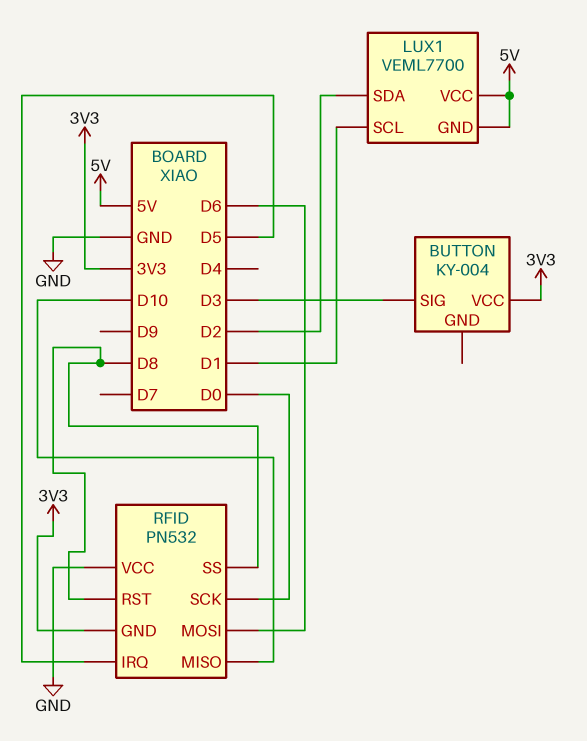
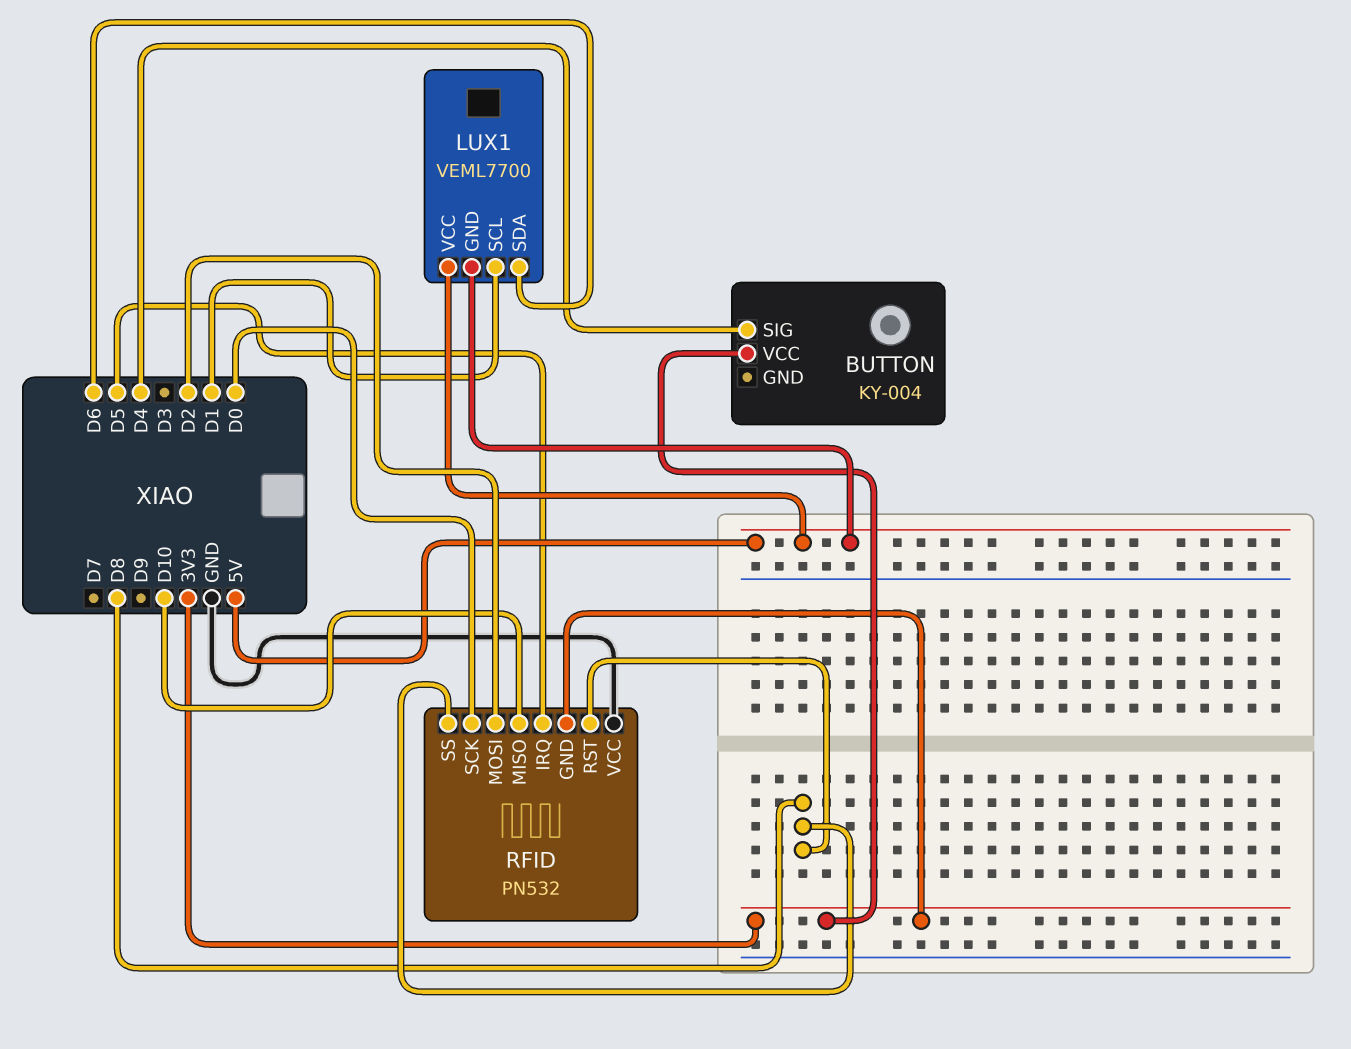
BUTTON pin SIG: D3 -> D4
LUX1 pin SDA: D2 -> D6
RFID pin MOSI: D6 -> D2

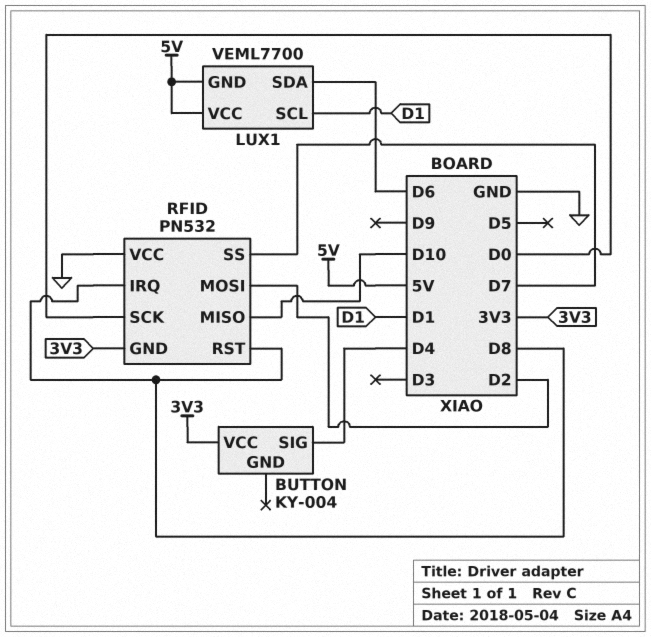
RFID pin IRQ: D5 -> D8
RFID pin SS: D8 -> D7

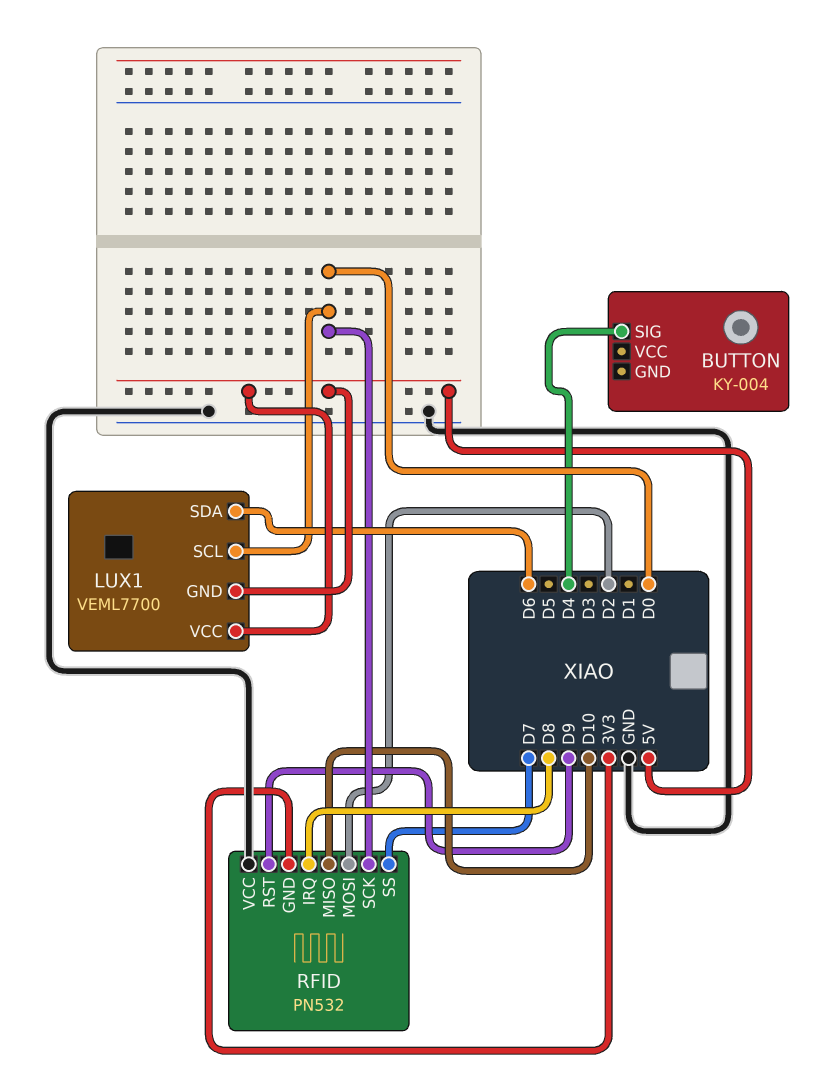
BUTTON pin VCC: 3V3 -> none
LUX1 pin SCL: D1 -> D0
RFID pin RST: D8 -> D9

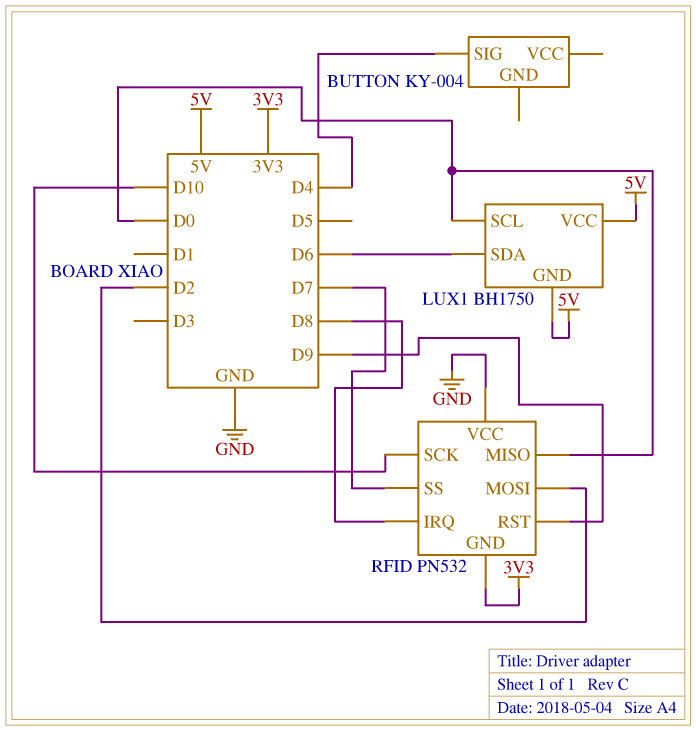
LUX1: VEML7700 -> BH1750
RFID pin MISO: D10 -> D0
RFID pin SCK: D0 -> D10

